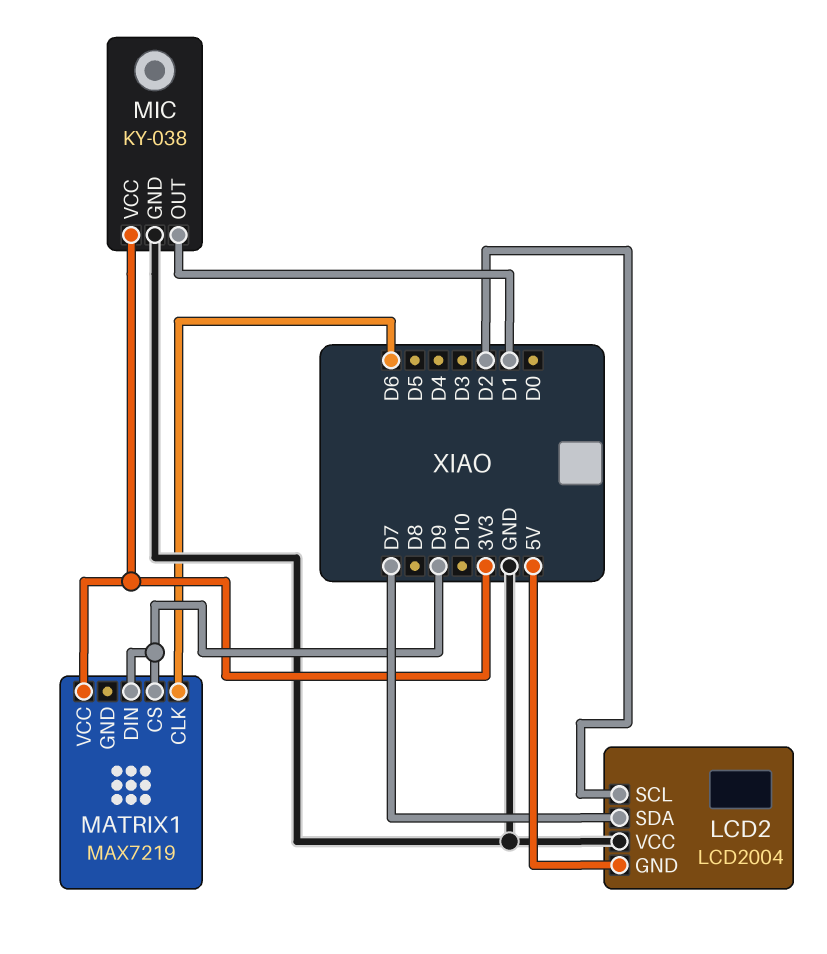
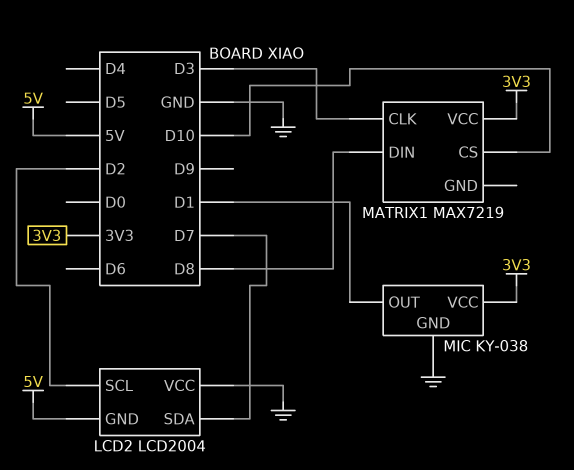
MATRIX1 pin CLK: D6 -> D3
MATRIX1 pin CS: D9 -> D10
MATRIX1 pin DIN: D9 -> D8

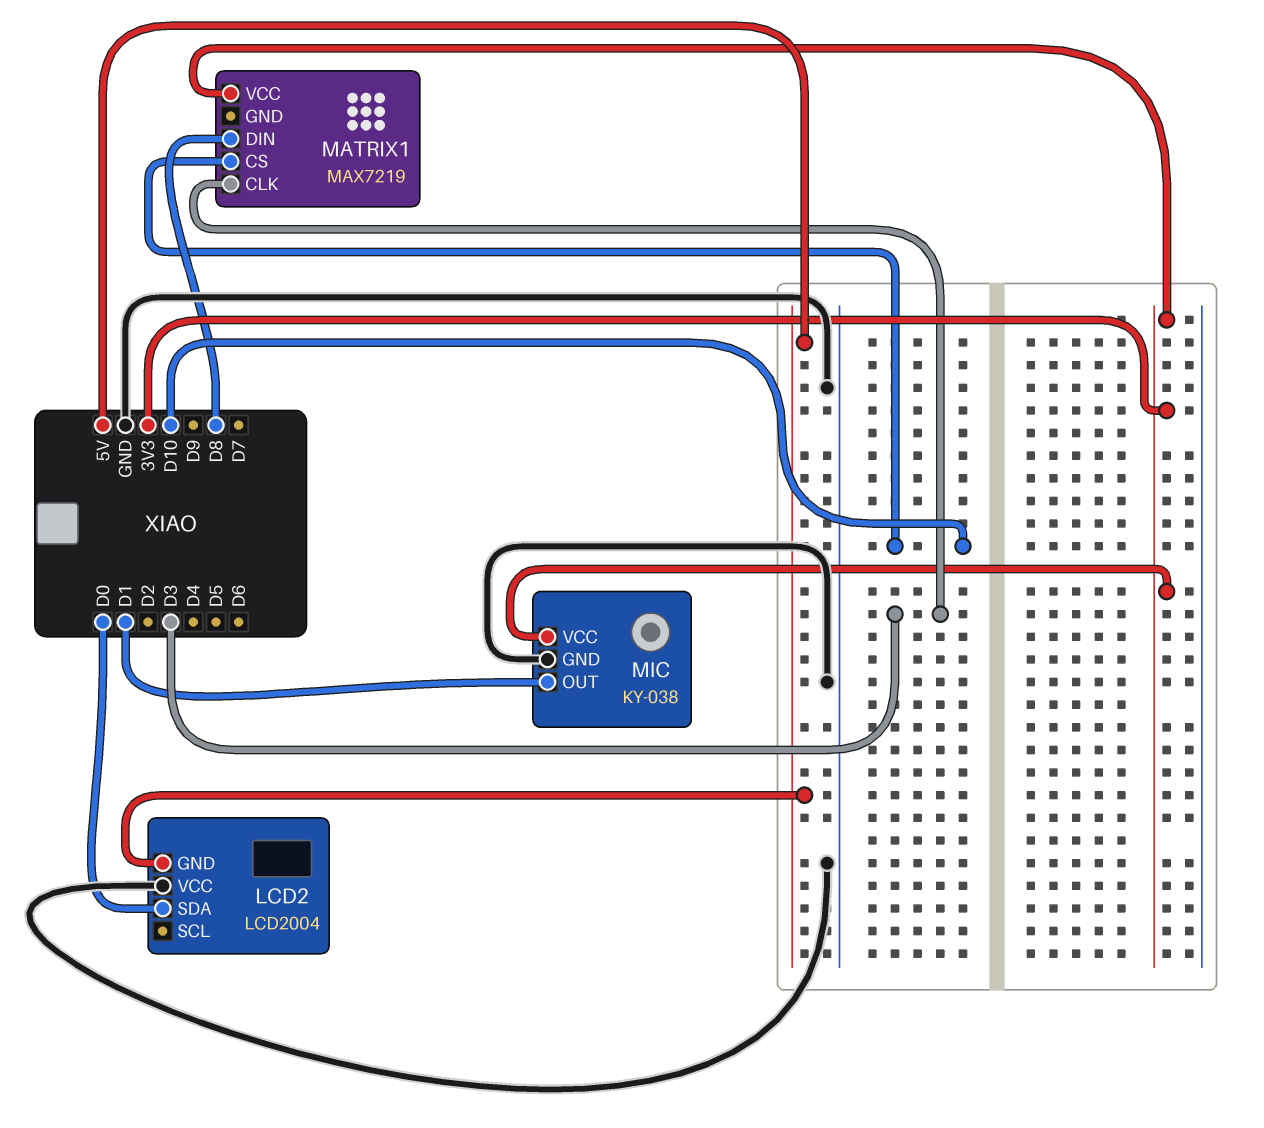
LCD2 pin SCL: D2 -> none
LCD2 pin SDA: D7 -> D0

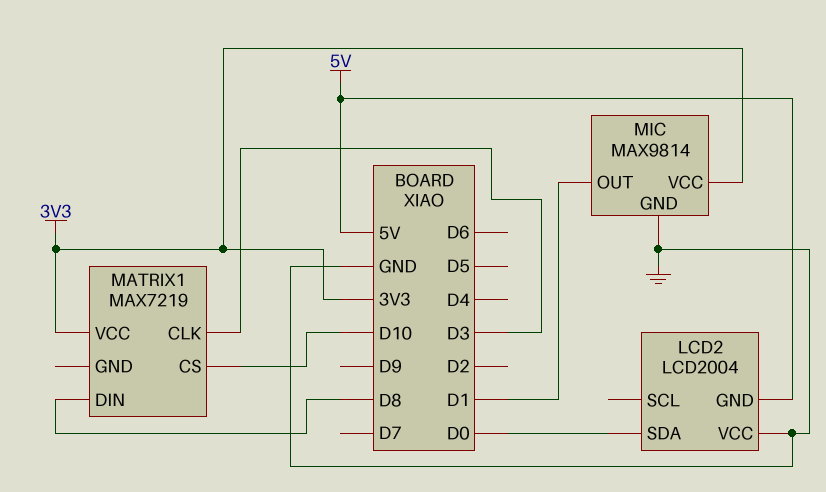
MIC: KY-038 -> MAX9814

